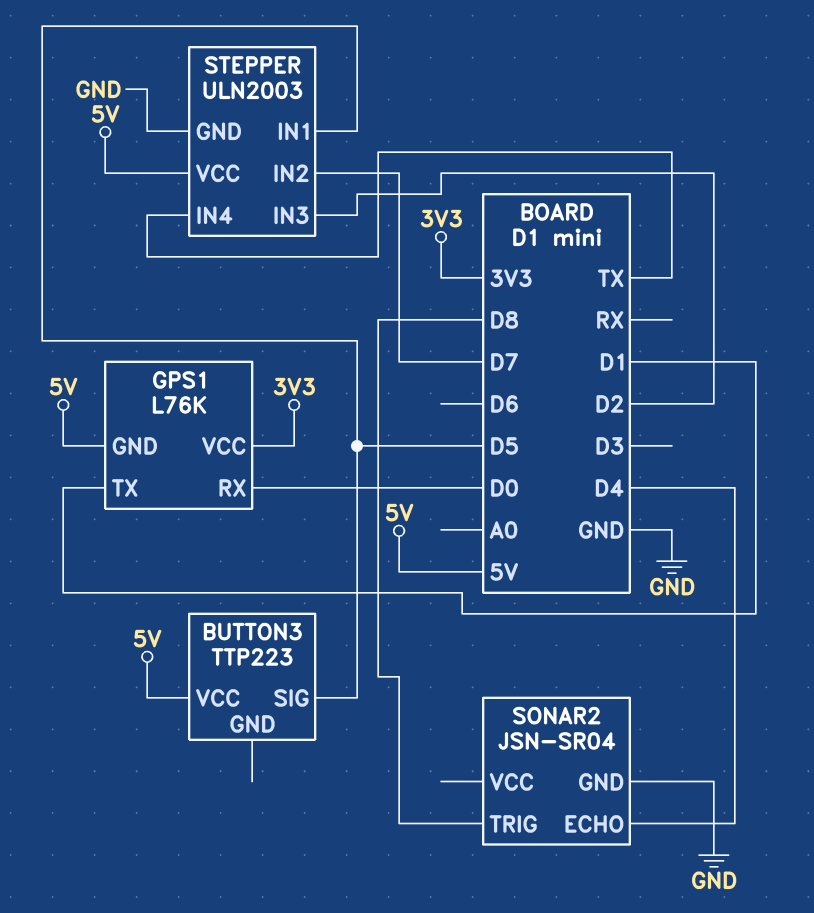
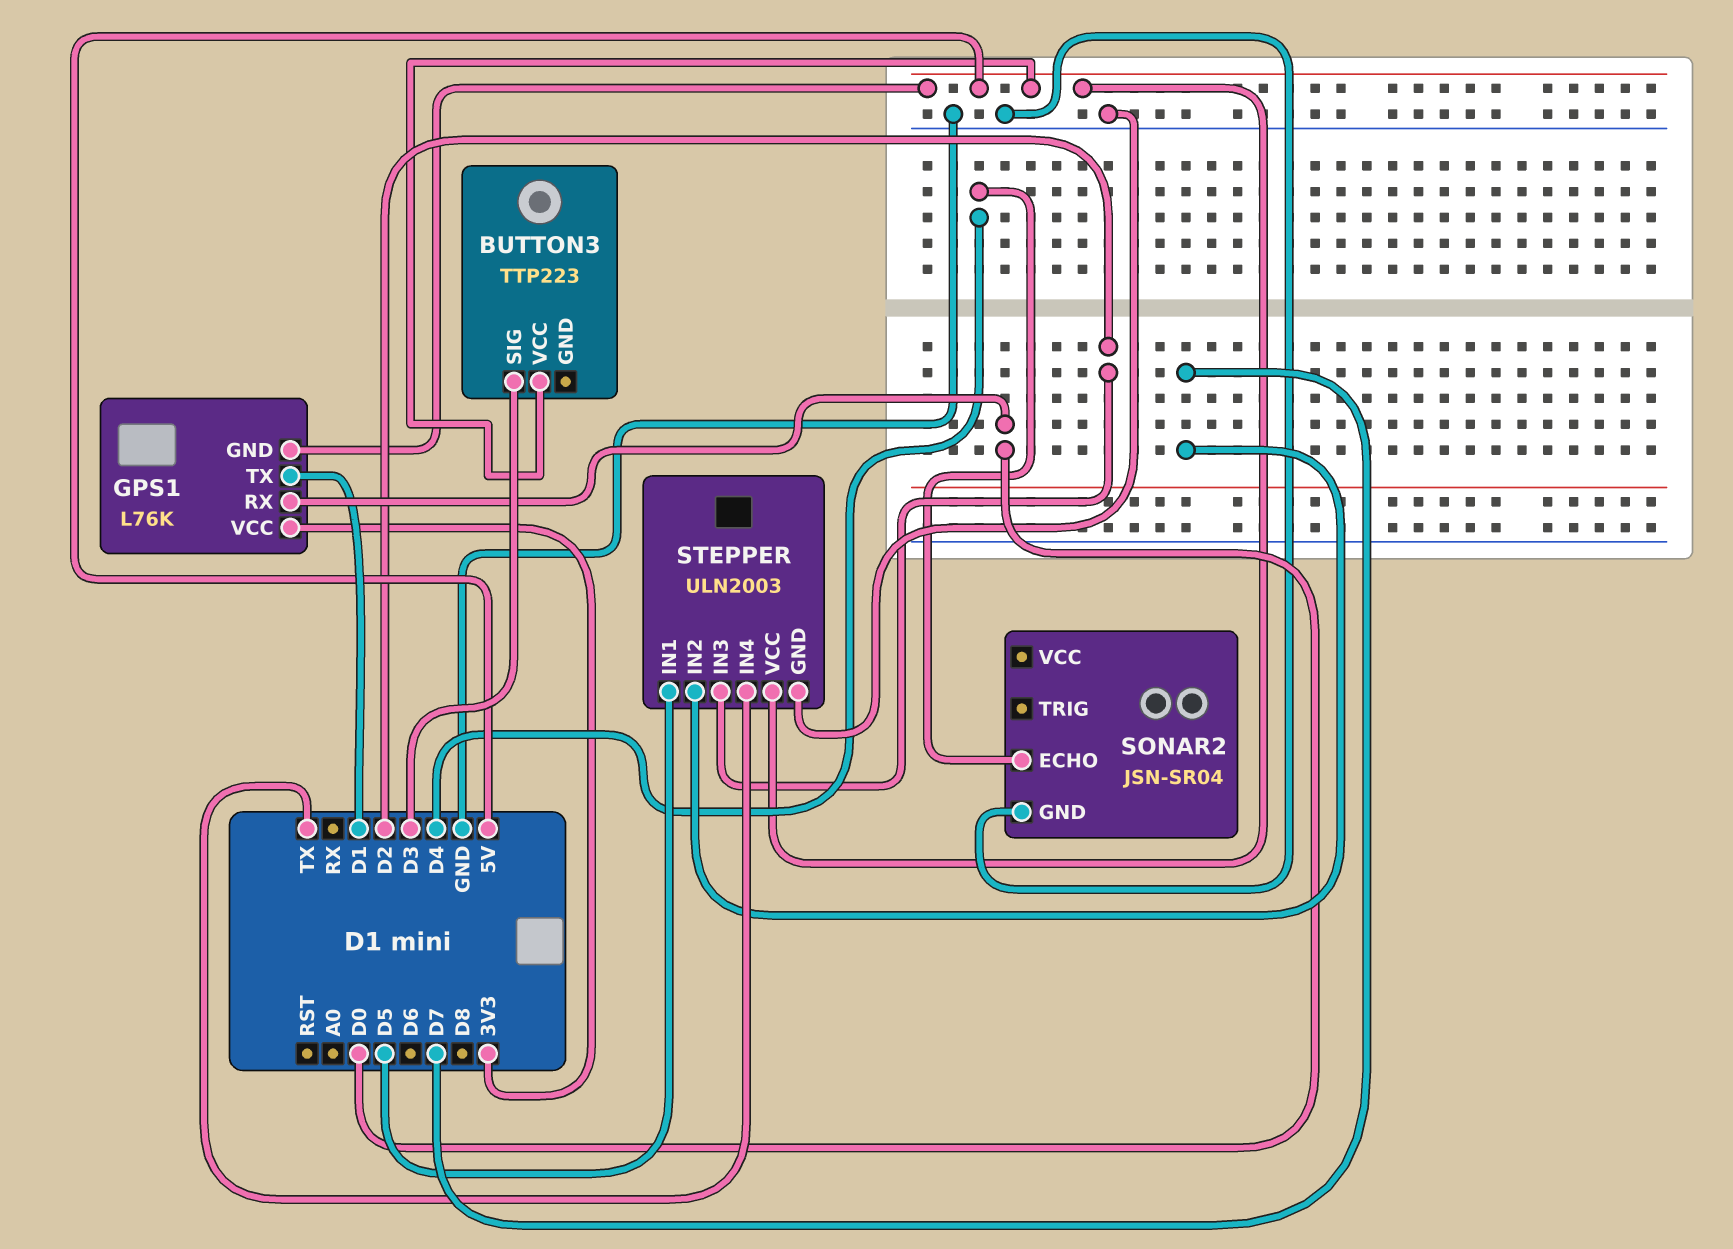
BUTTON3 pin SIG: D5 -> D3
SONAR2 pin TRIG: D8 -> none

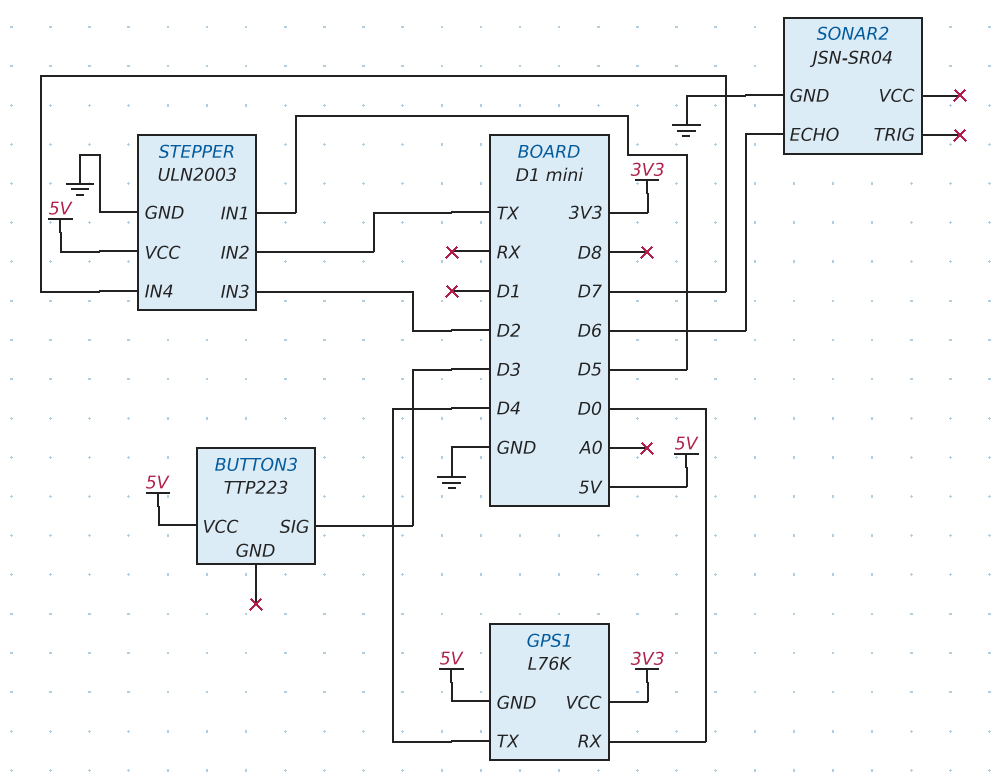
GPS1 pin TX: D1 -> D4
SONAR2 pin ECHO: D4 -> D6
STEPPER pin IN2: D7 -> TX
STEPPER pin IN4: TX -> D7

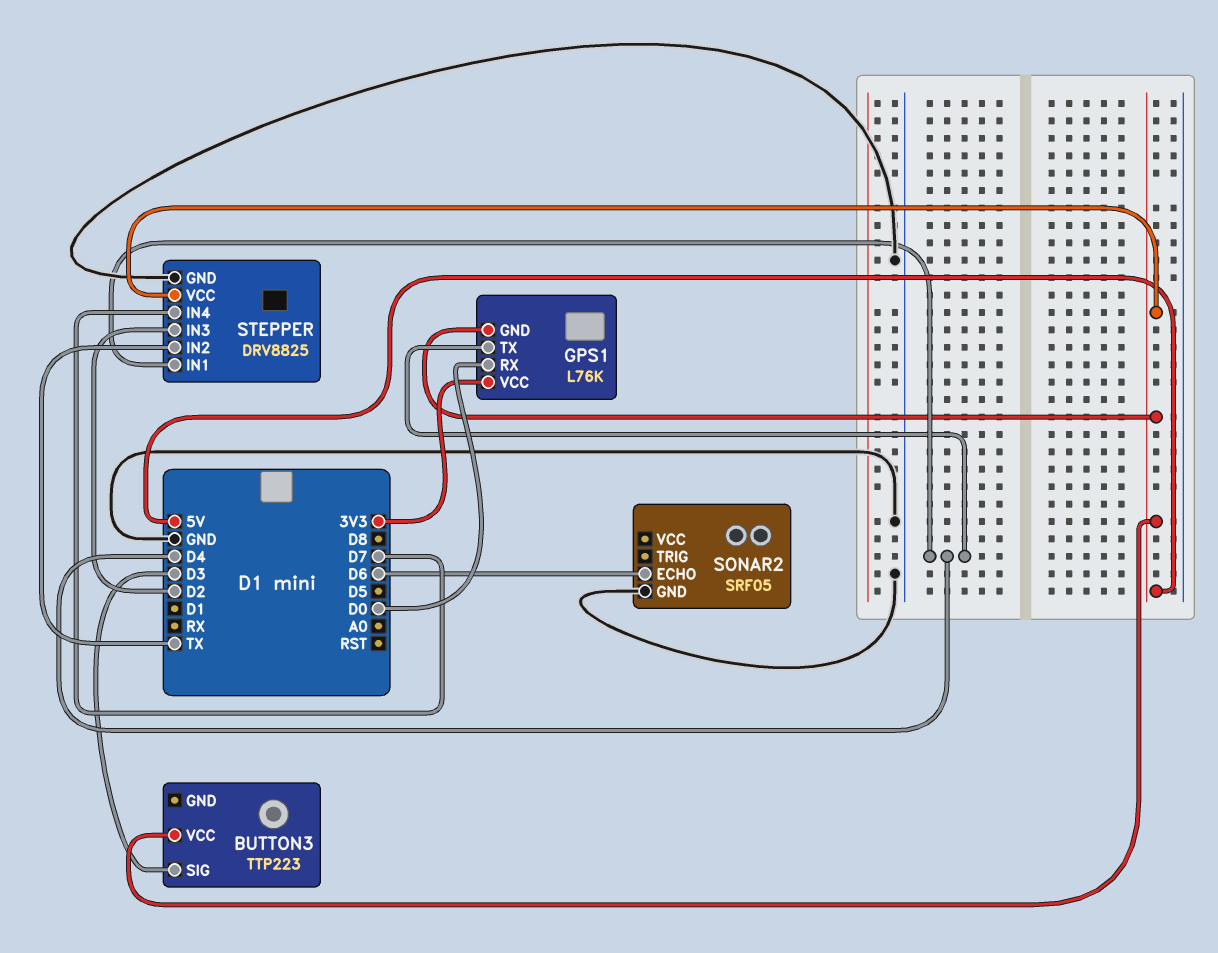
SONAR2: JSN-SR04 -> SRF05
STEPPER: ULN2003 -> DRV8825
STEPPER pin IN1: D5 -> D4

